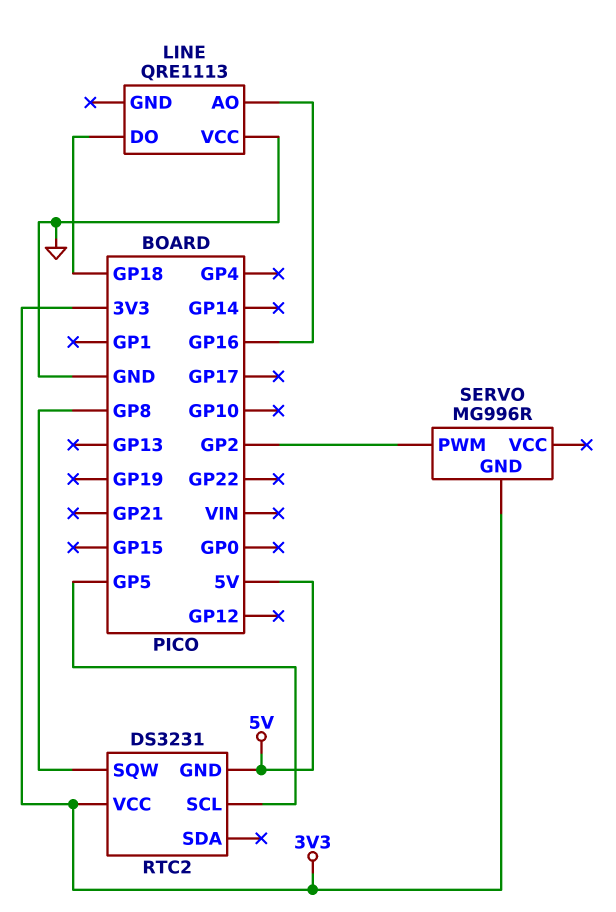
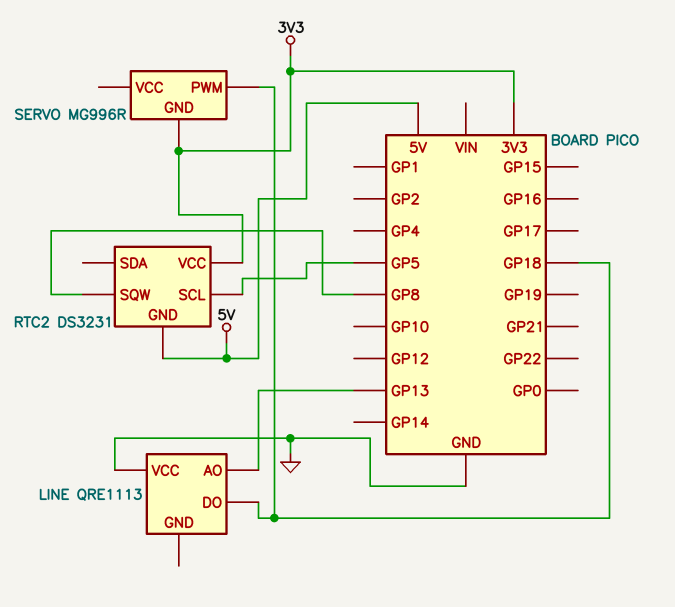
LINE pin AO: GP16 -> GP13
SERVO pin PWM: GP2 -> GP18

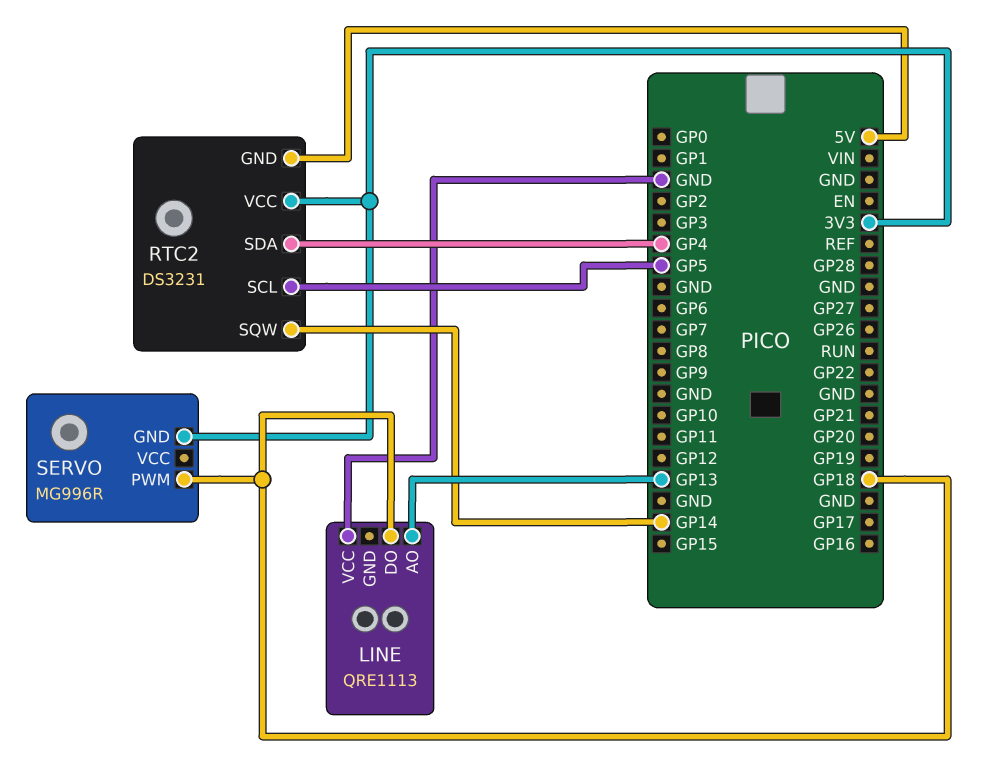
RTC2 pin SDA: none -> GP4
RTC2 pin SQW: GP8 -> GP14

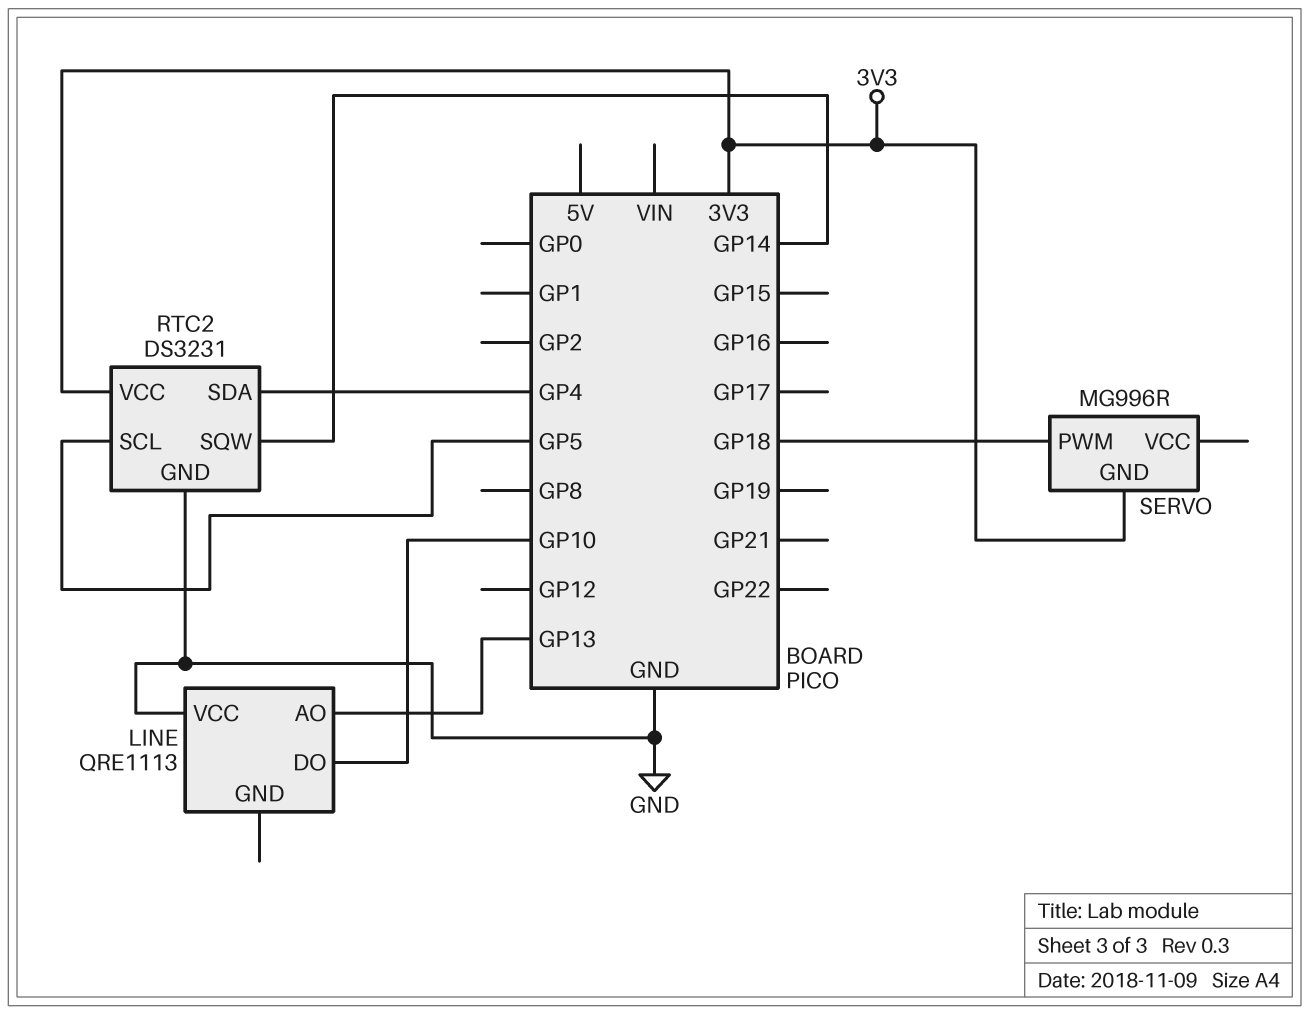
LINE pin DO: GP18 -> GP10
RTC2 pin GND: 5V -> GND

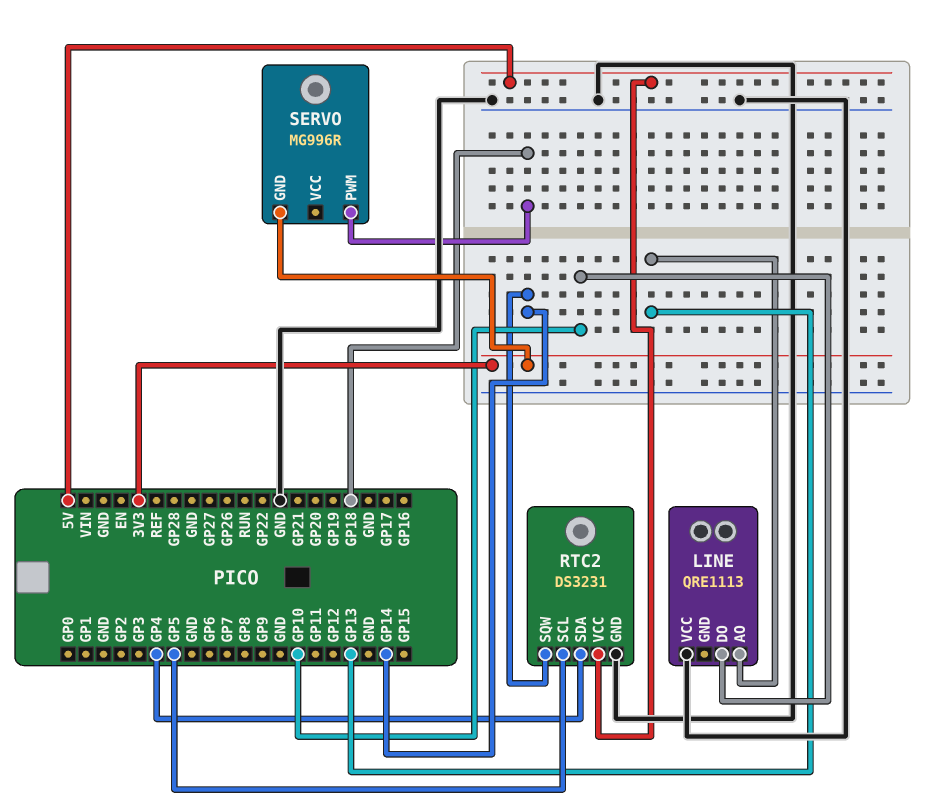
RTC2 pin VCC: 3V3 -> 5V

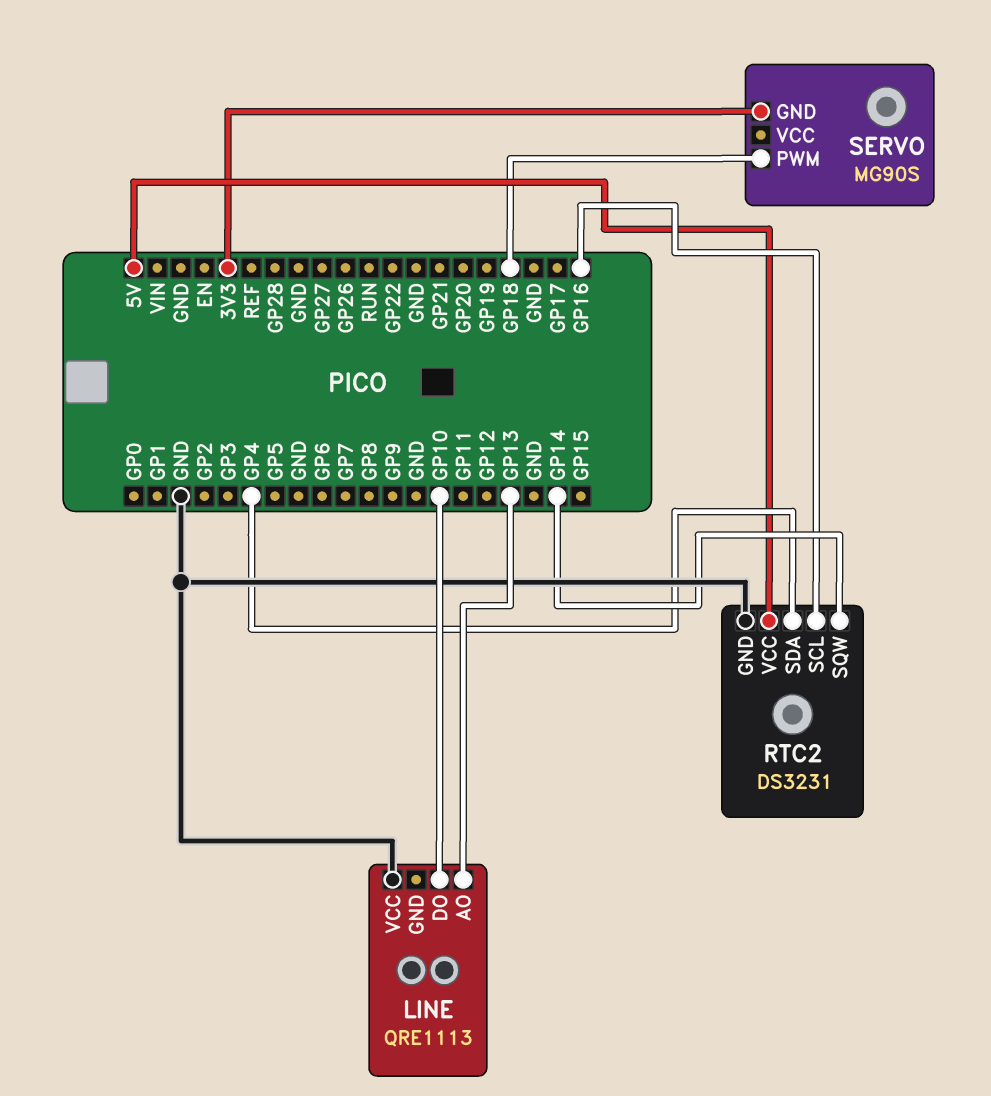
RTC2 pin SCL: GP5 -> GP16
SERVO: MG996R -> MG90S

